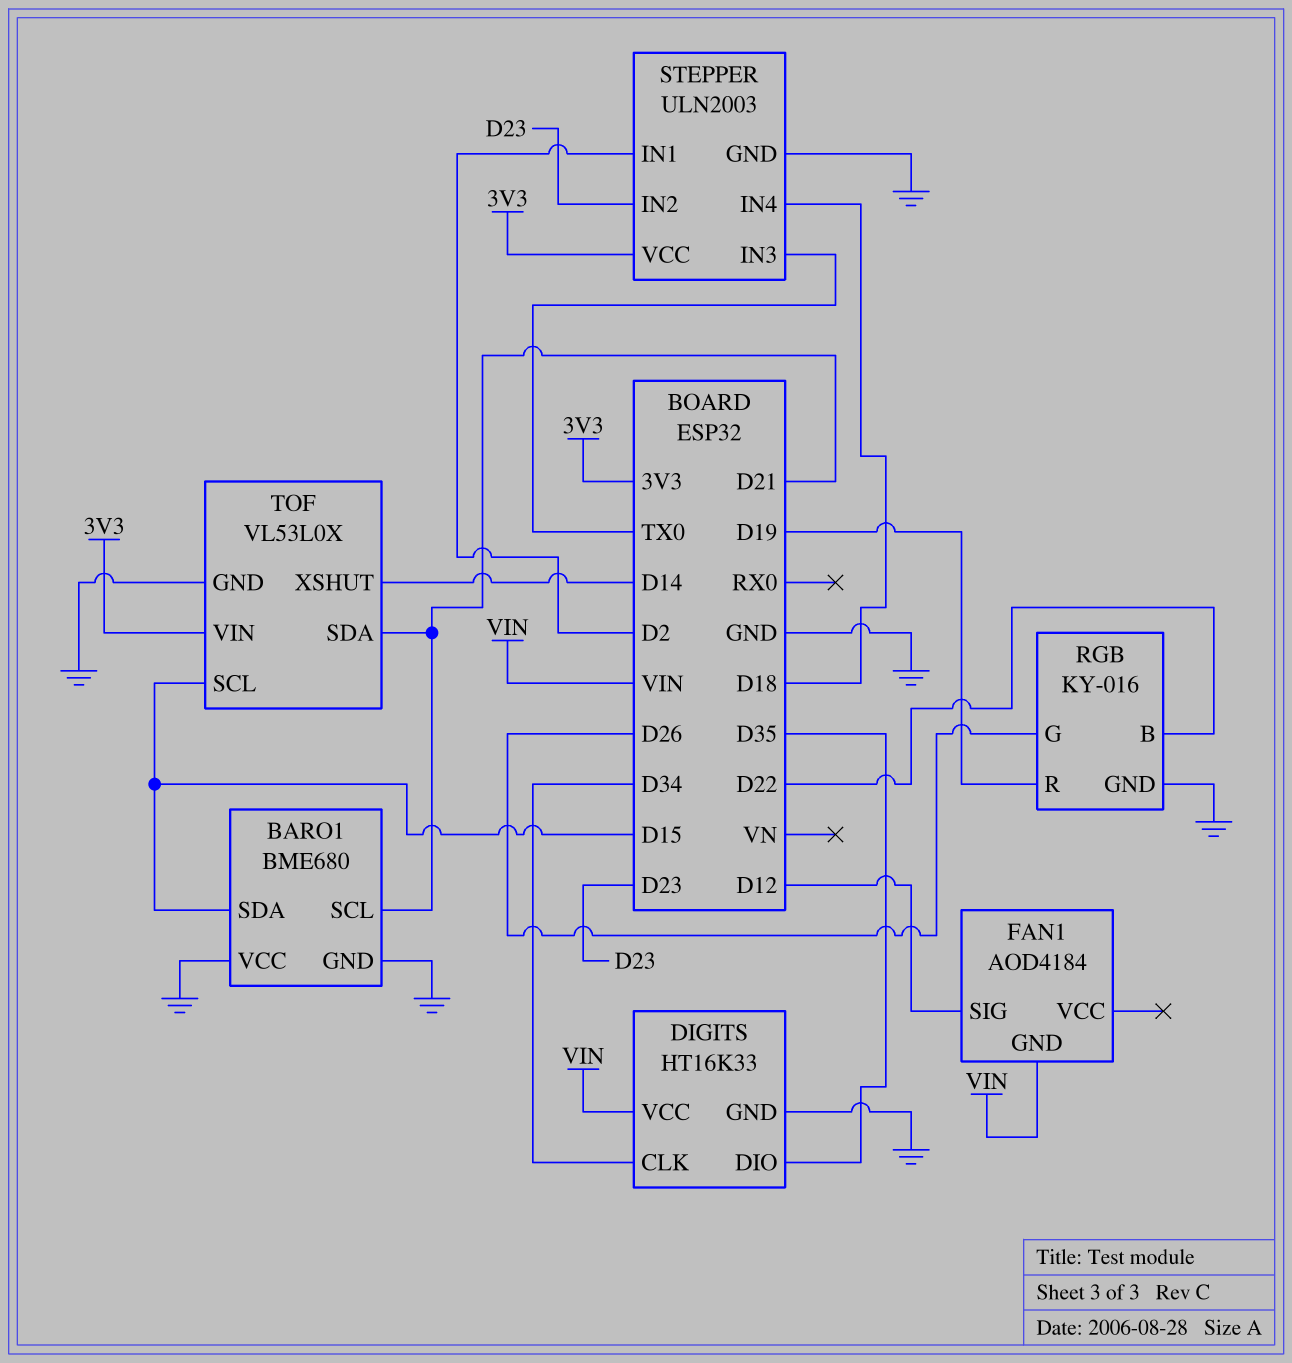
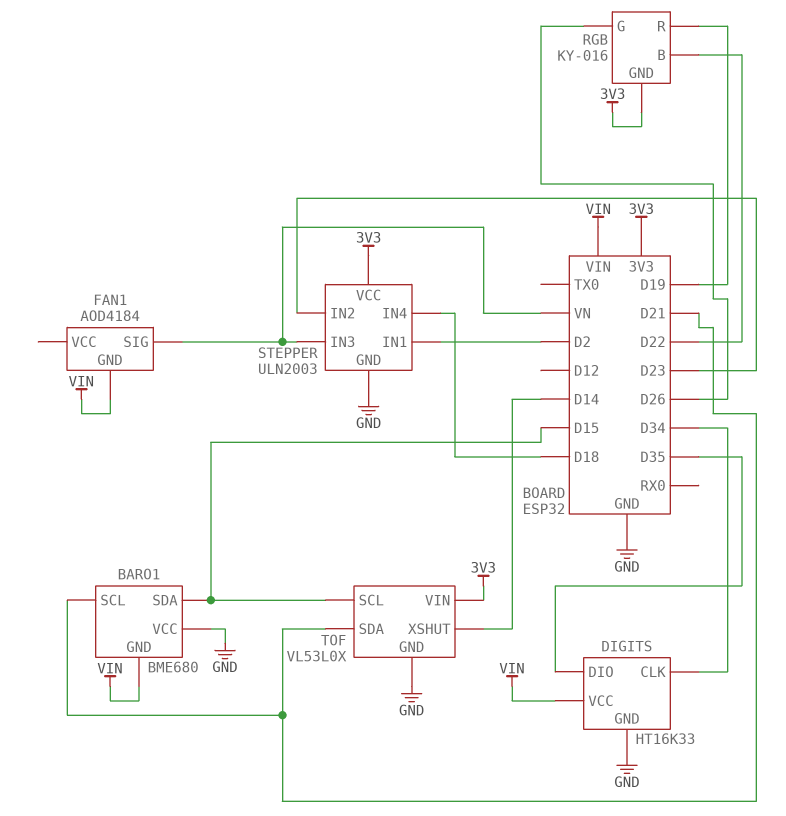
BARO1 pin GND: GND -> VIN
FAN1 pin SIG: D12 -> VN
RGB pin GND: GND -> 3V3
STEPPER pin IN3: TX0 -> VN

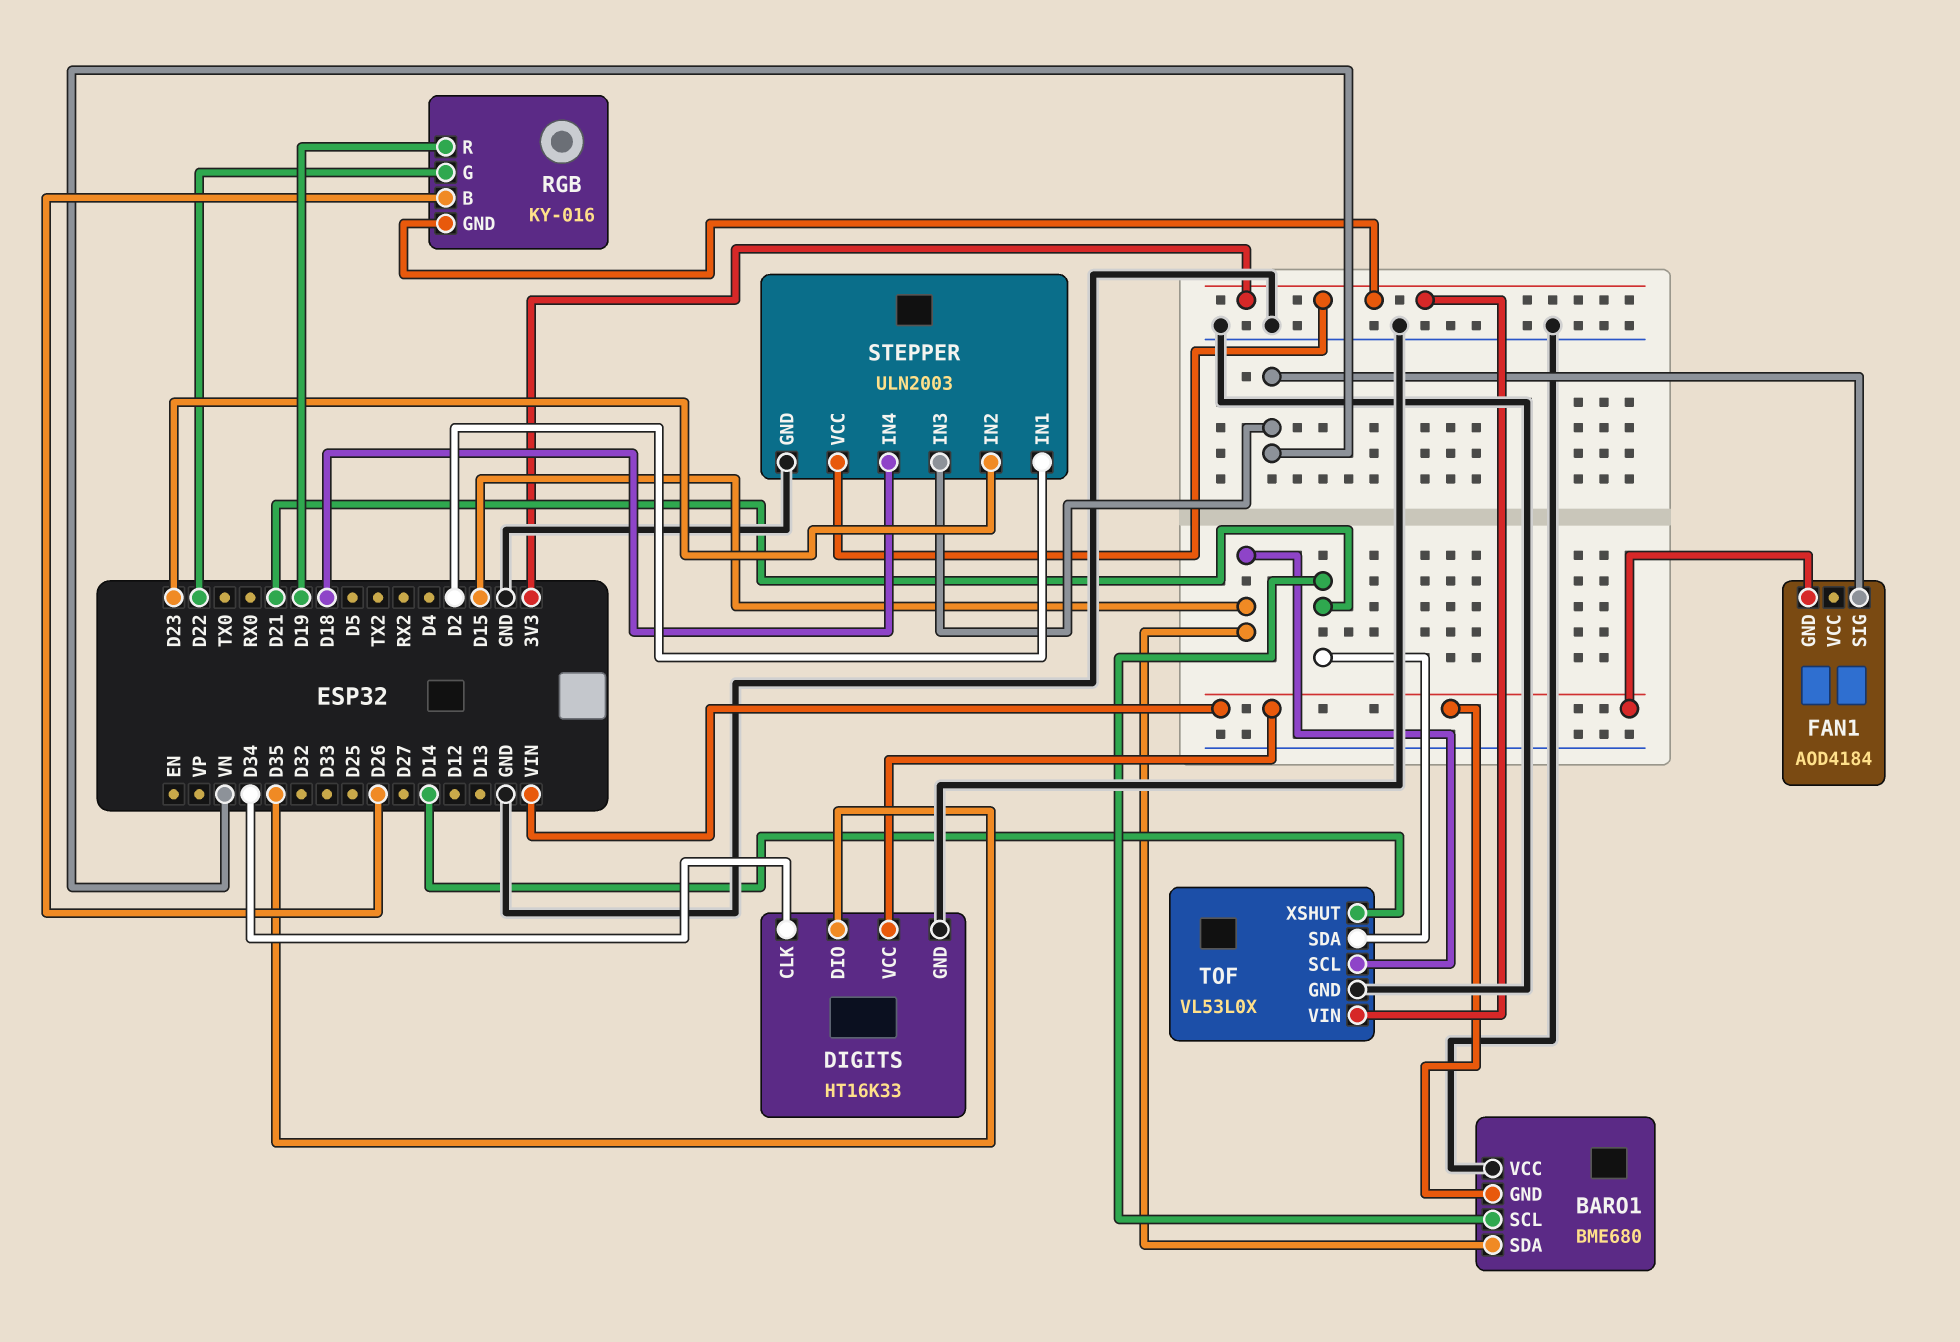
RGB pin B: D22 -> D26
RGB pin G: D26 -> D22

